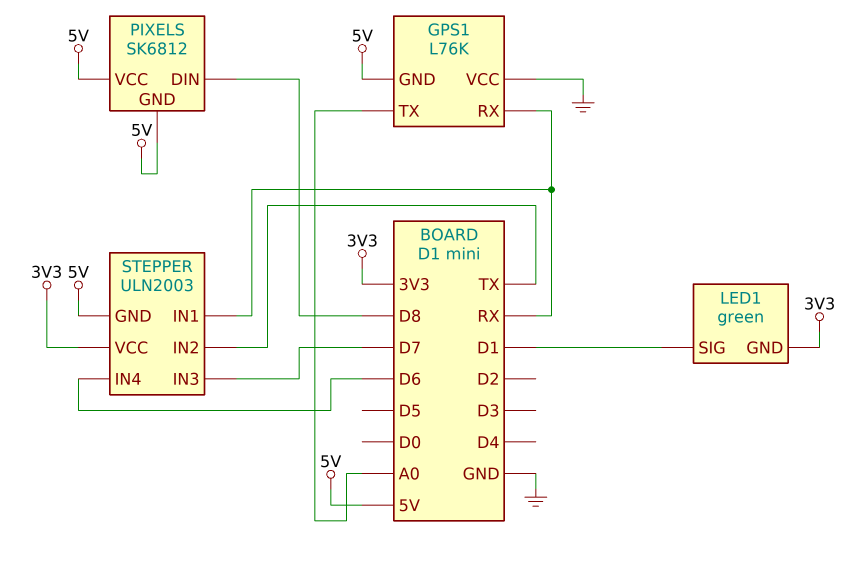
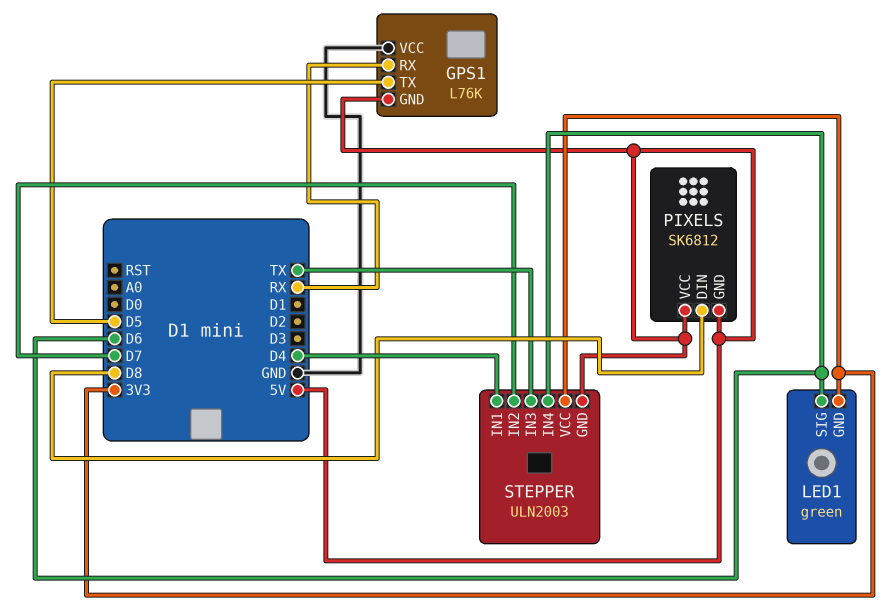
GPS1 pin TX: A0 -> D5
LED1 pin SIG: D1 -> D6
STEPPER pin IN1: RX -> D4
STEPPER pin IN2: TX -> D7
STEPPER pin IN3: D7 -> TX

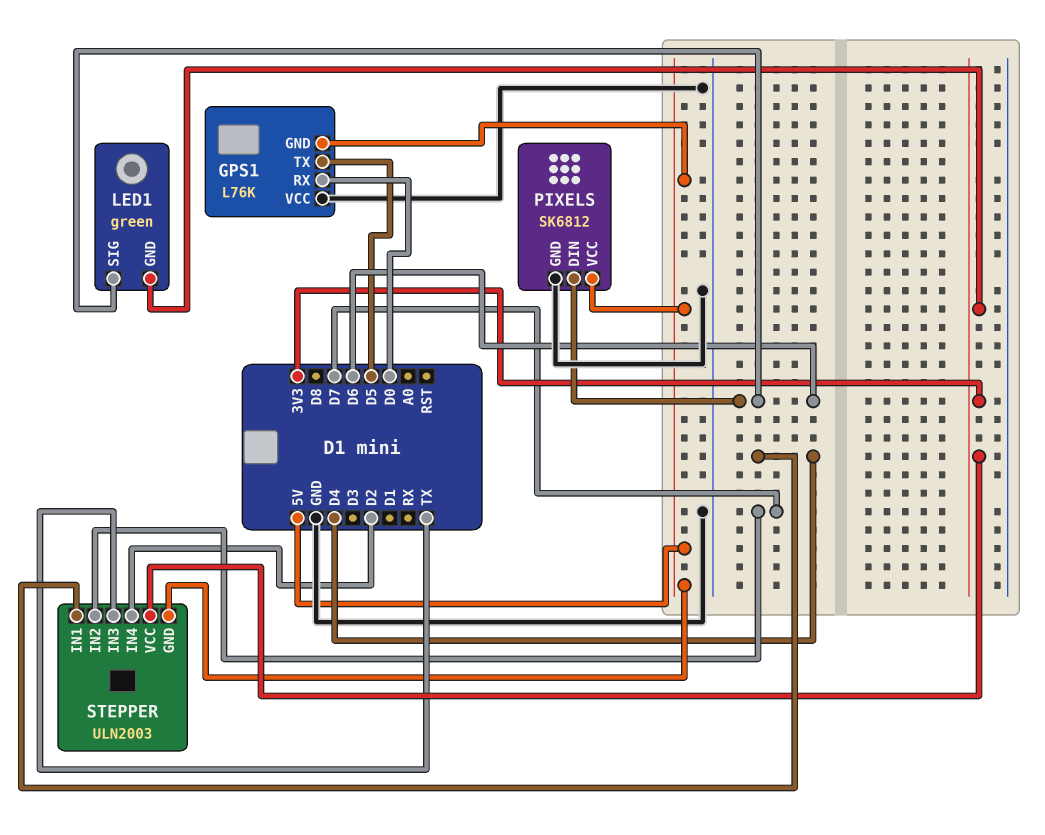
GPS1 pin RX: RX -> D0
PIXELS pin DIN: D8 -> D6
PIXELS pin GND: 5V -> GND
STEPPER pin IN4: D6 -> D2

